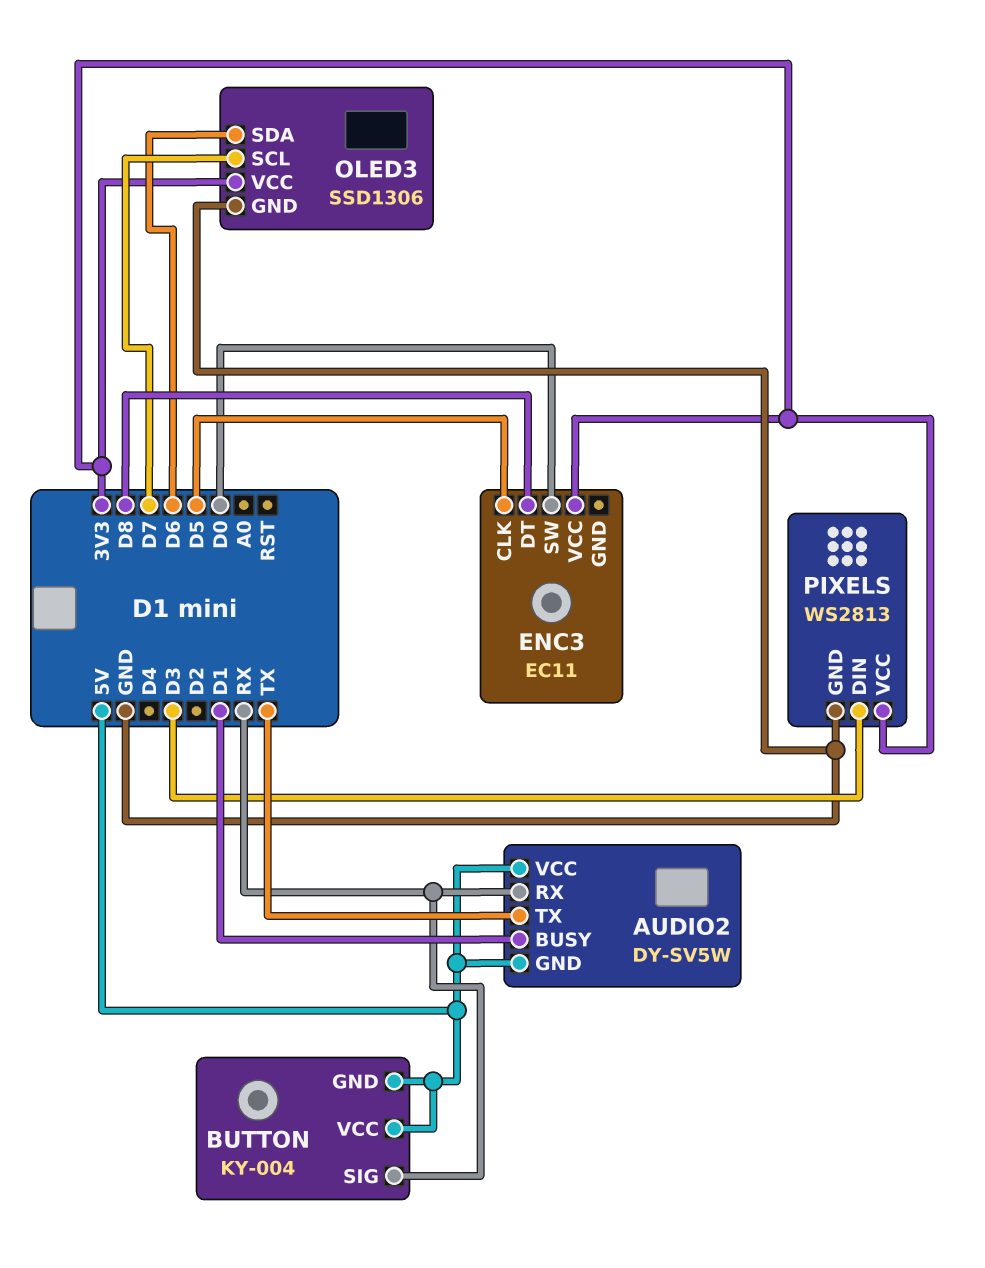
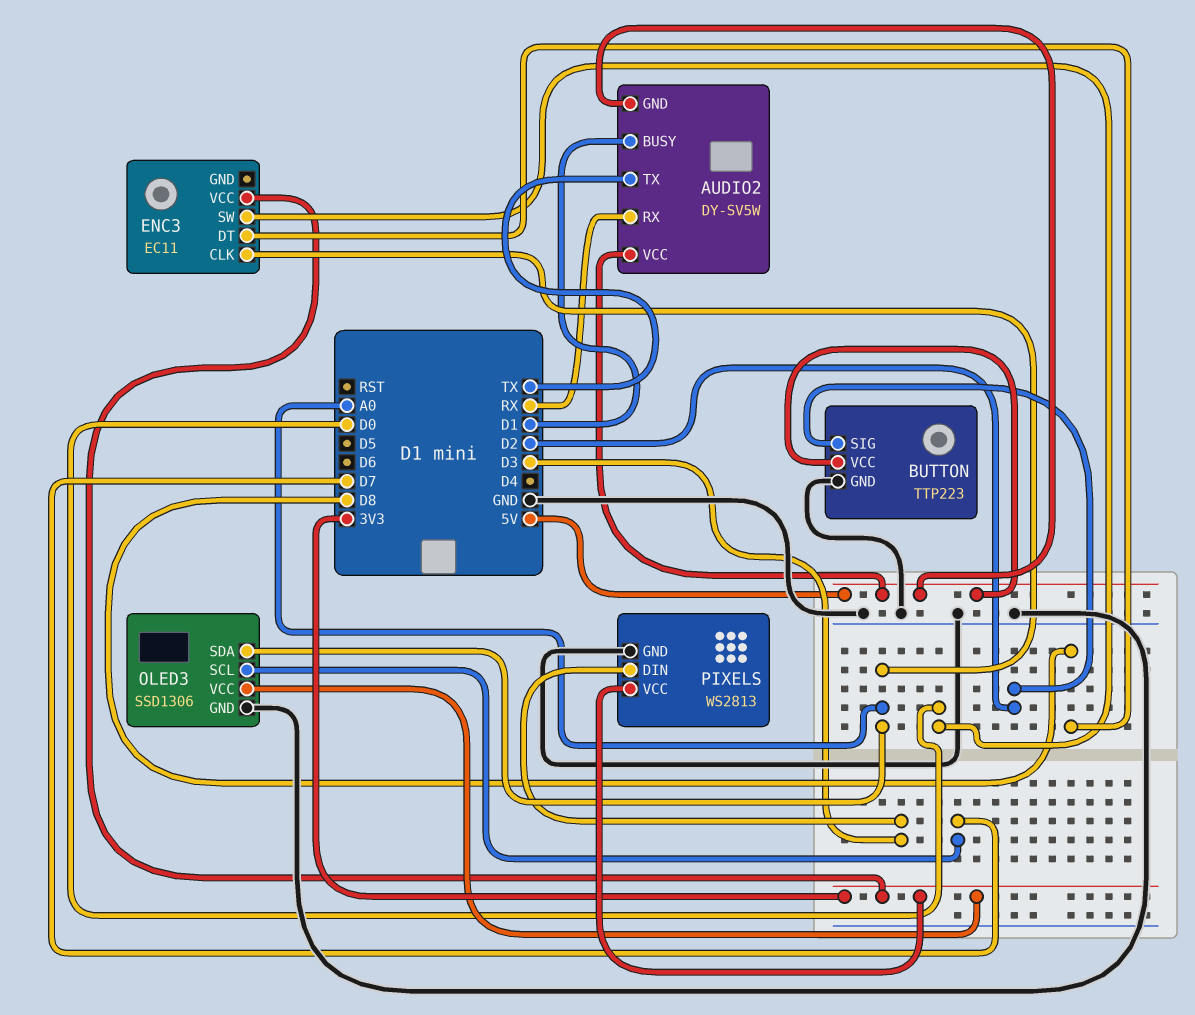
BUTTON: KY-004 -> TTP223
BUTTON pin GND: 5V -> GND
BUTTON pin SIG: RX -> D2
ENC3 pin CLK: D5 -> A0
OLED3 pin SDA: D6 -> A0

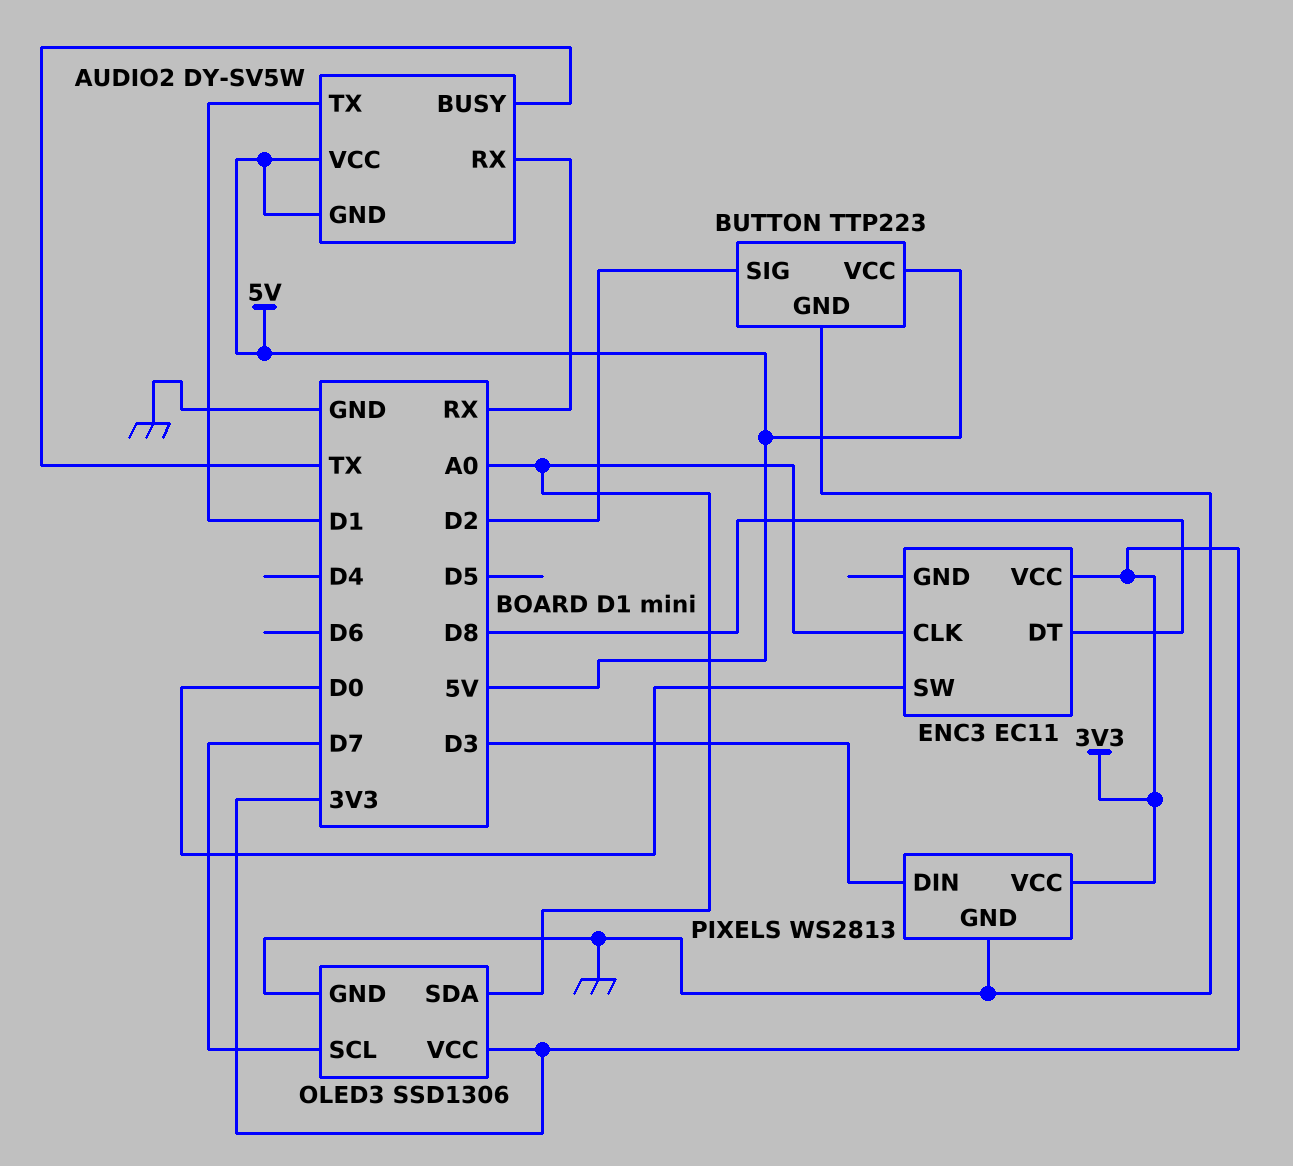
AUDIO2 pin BUSY: D1 -> TX
AUDIO2 pin TX: TX -> D1

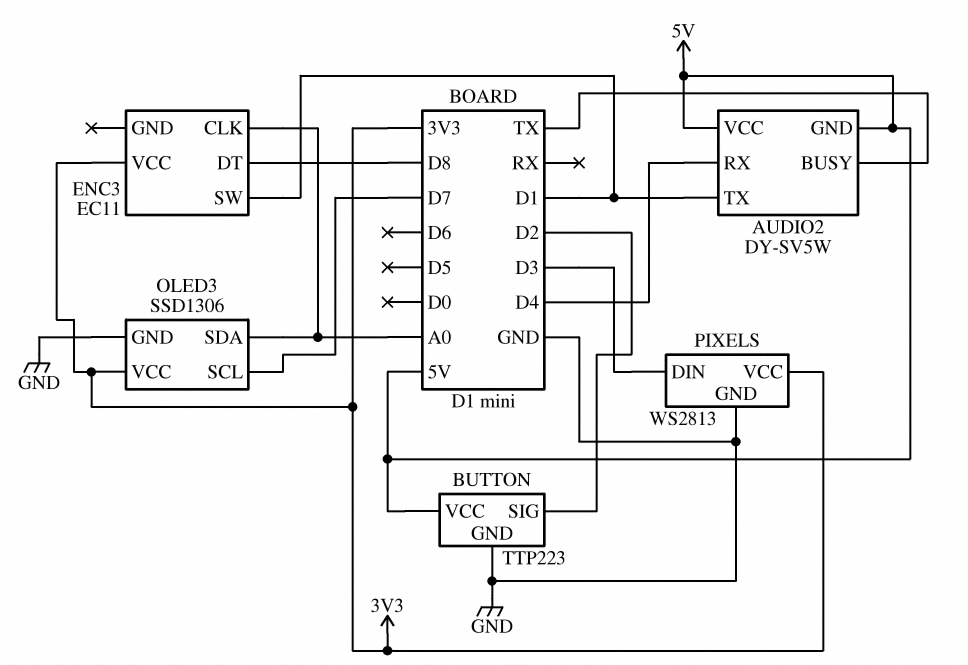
AUDIO2 pin RX: RX -> D4
ENC3 pin SW: D0 -> D1

